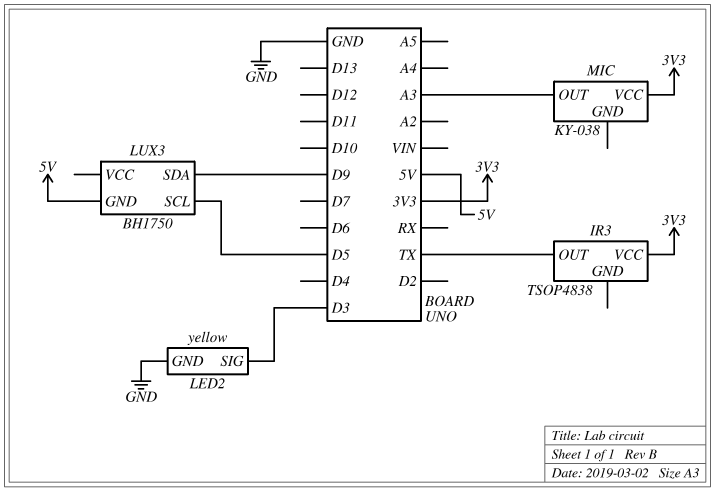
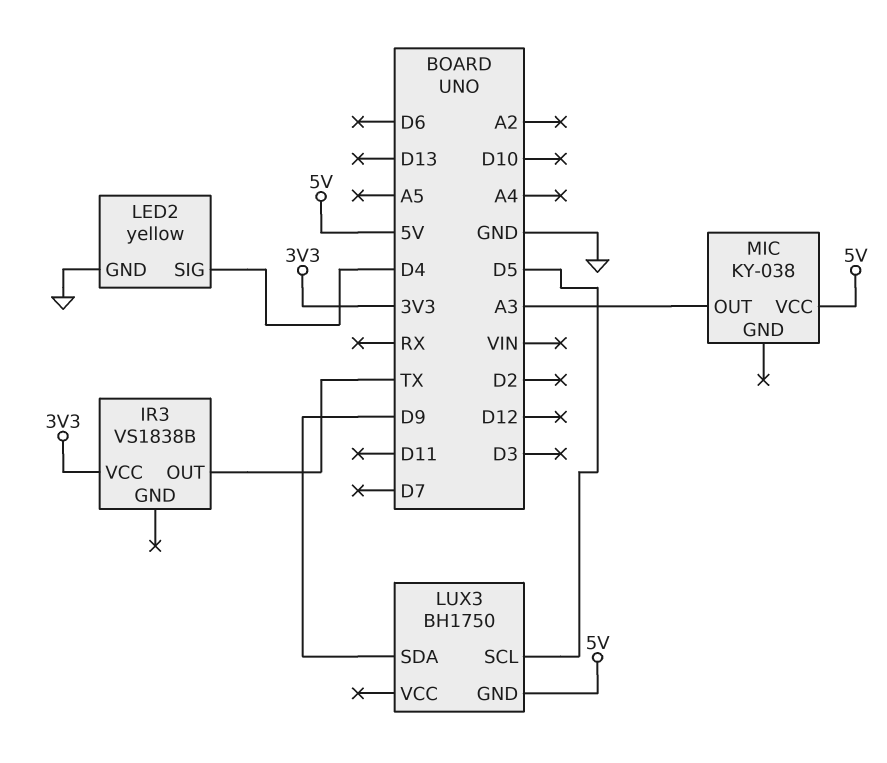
IR3: TSOP4838 -> VS1838B
LED2 pin SIG: D3 -> D4
MIC pin VCC: 3V3 -> 5V

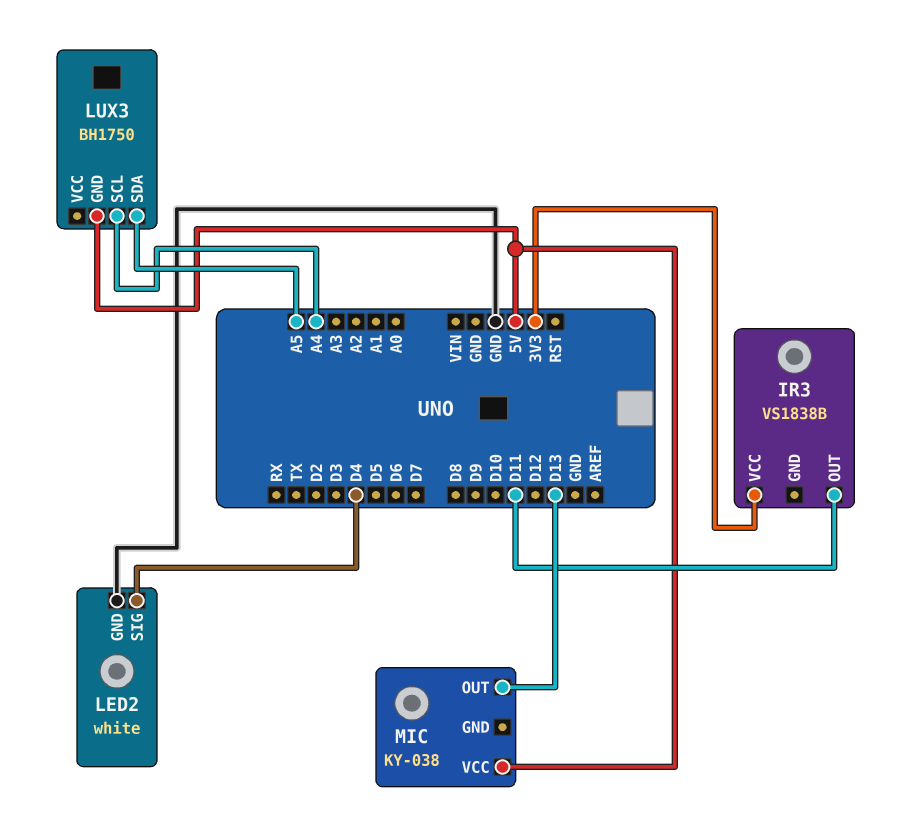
IR3 pin OUT: TX -> D11
LED2: yellow -> white
LUX3 pin SCL: D5 -> A4
LUX3 pin SDA: D9 -> A5
MIC pin OUT: A3 -> D13

